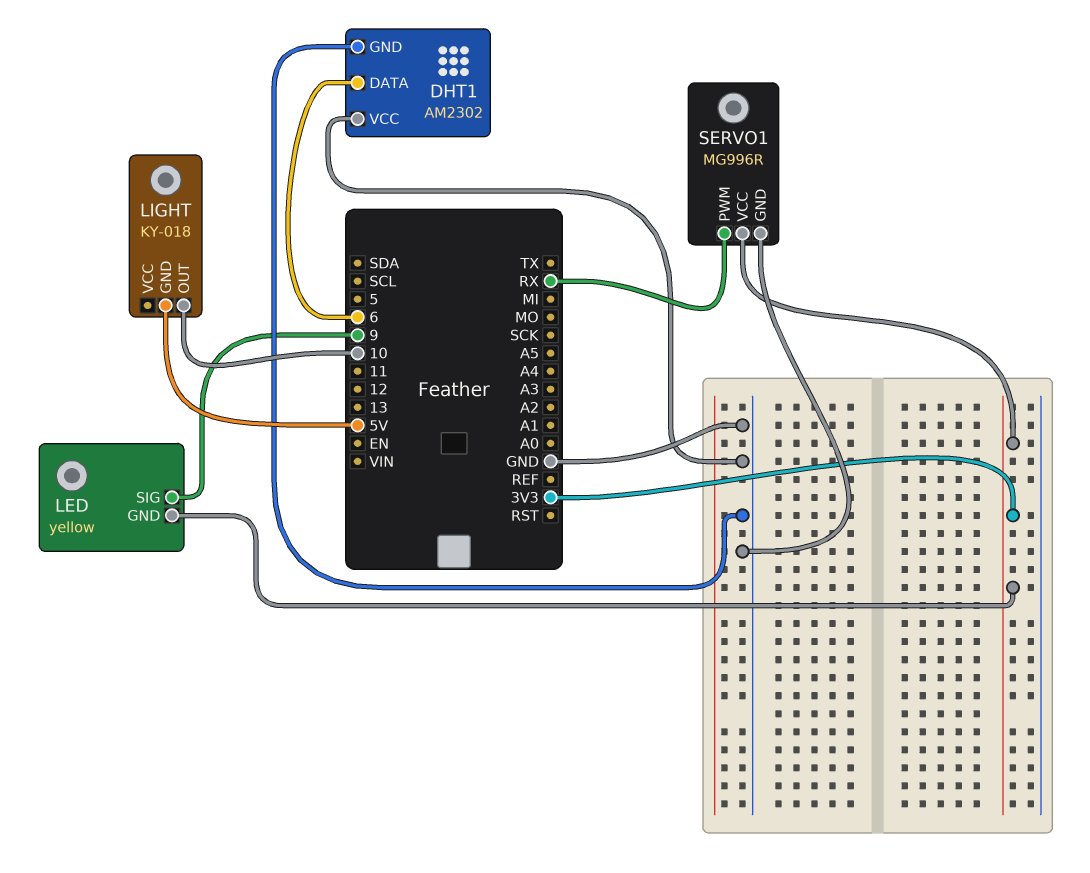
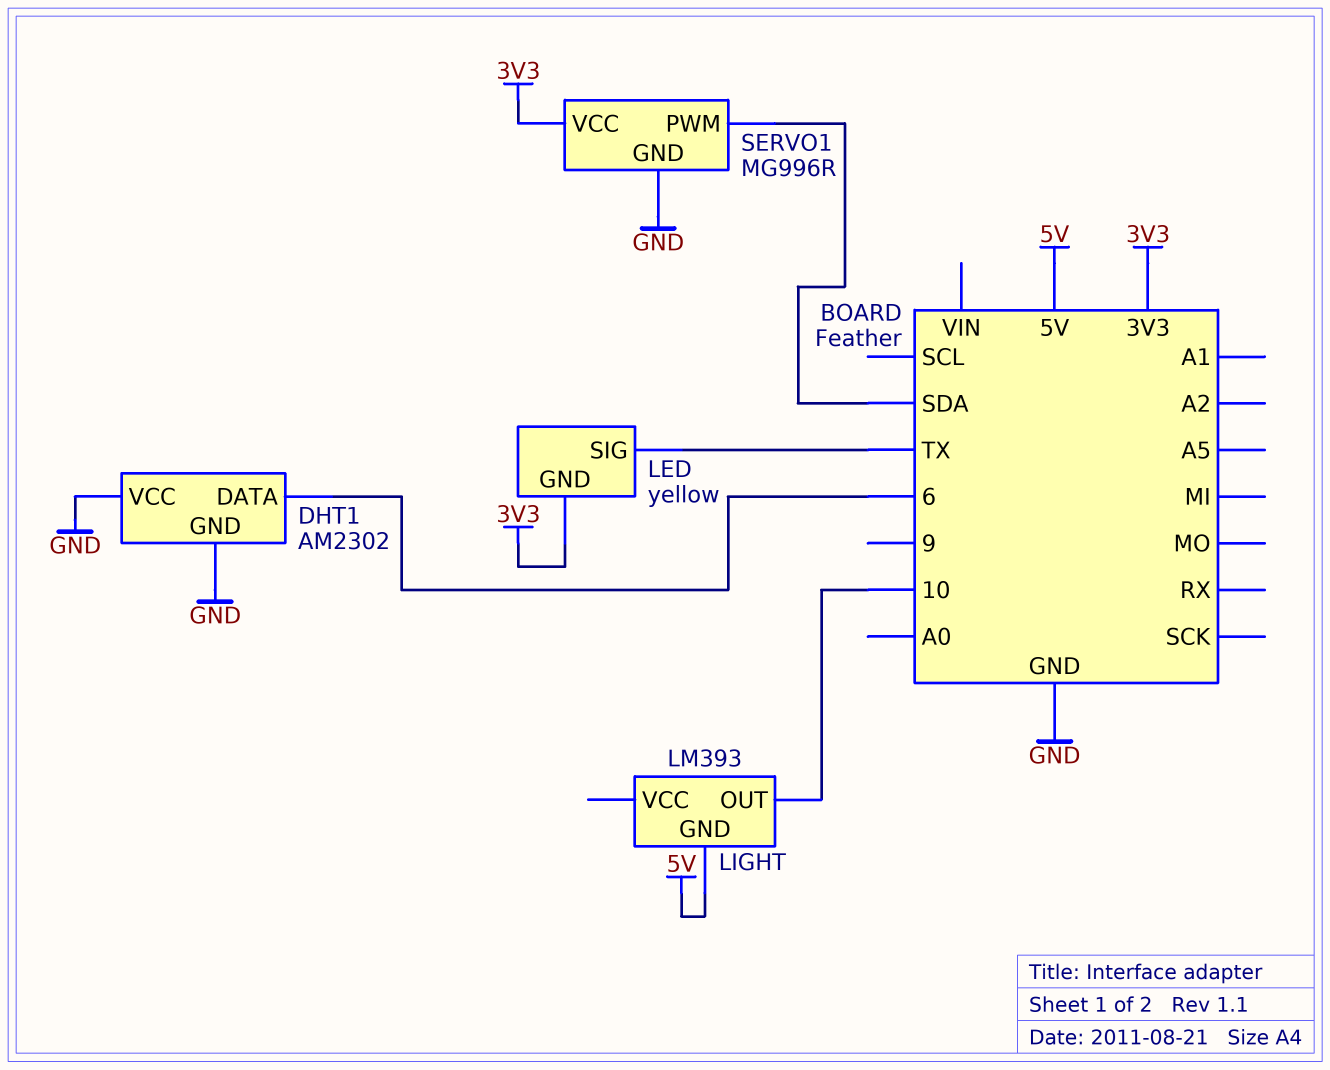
LED pin SIG: 9 -> TX
LIGHT: KY-018 -> LM393
SERVO1 pin PWM: RX -> SDA

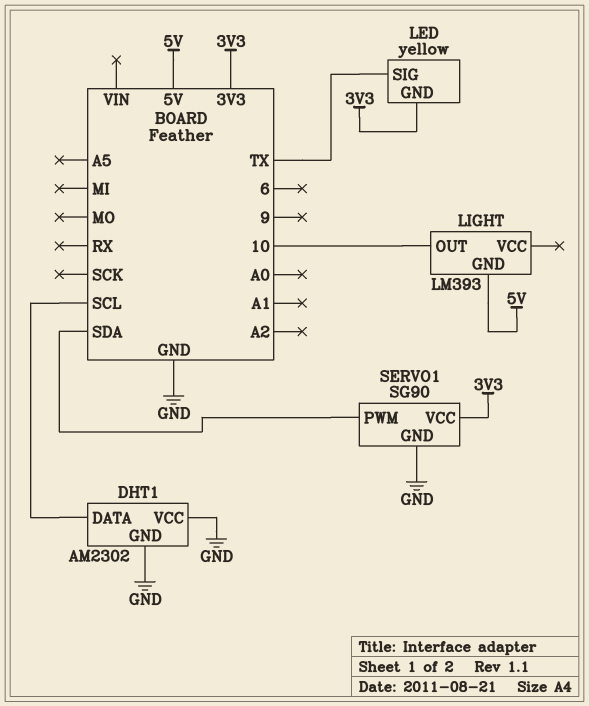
DHT1 pin DATA: 6 -> SCL
SERVO1: MG996R -> SG90

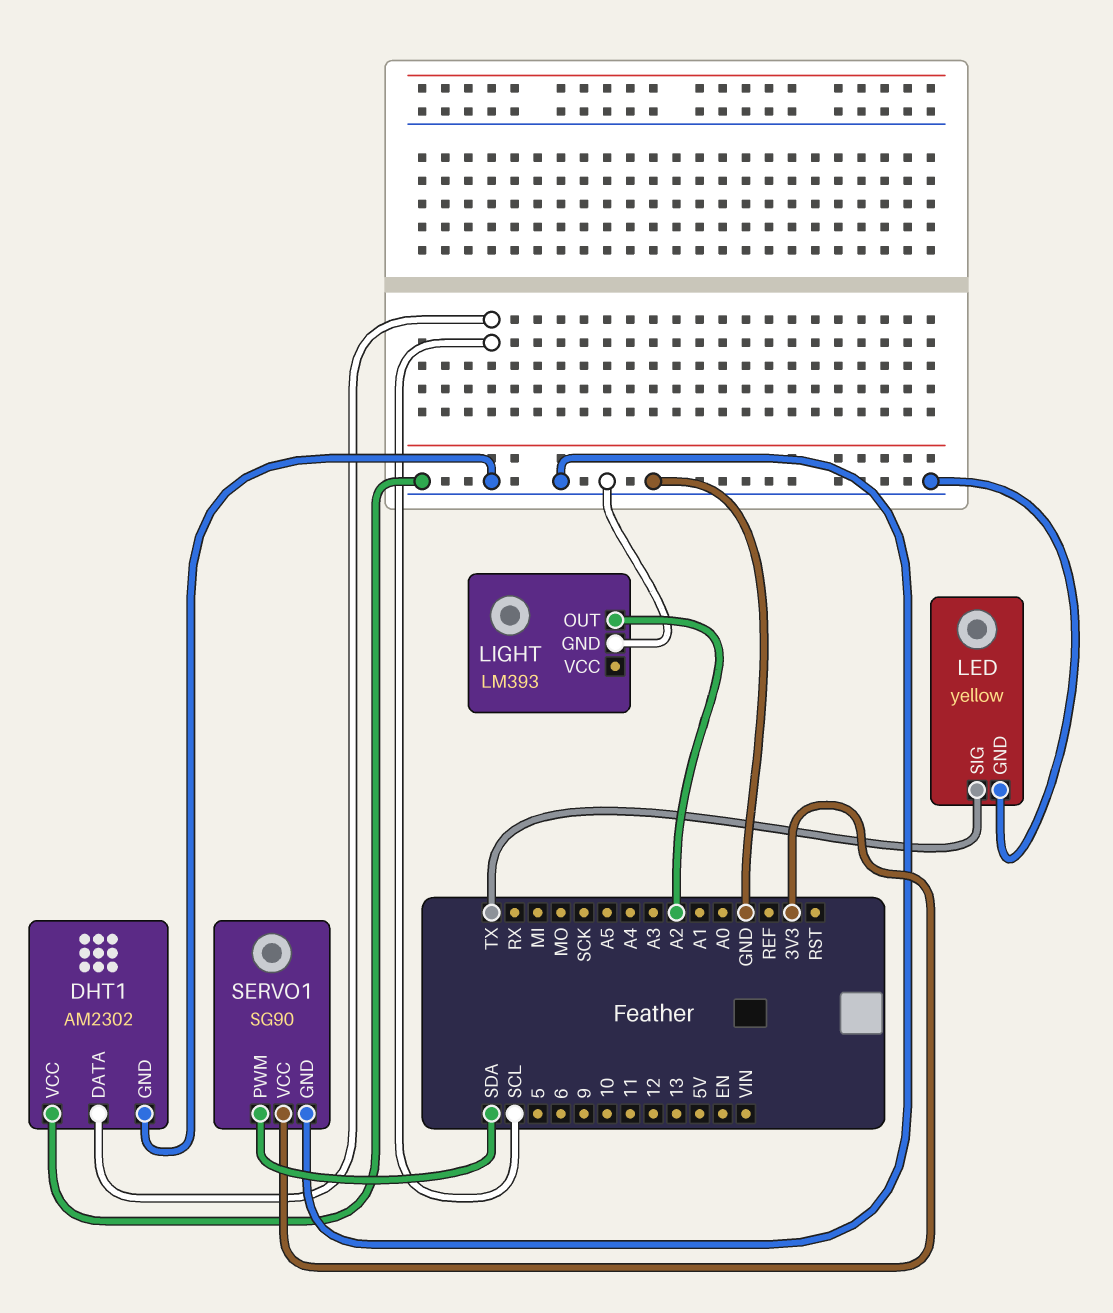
LED pin GND: 3V3 -> GND
LIGHT pin GND: 5V -> GND
LIGHT pin OUT: 10 -> A2

